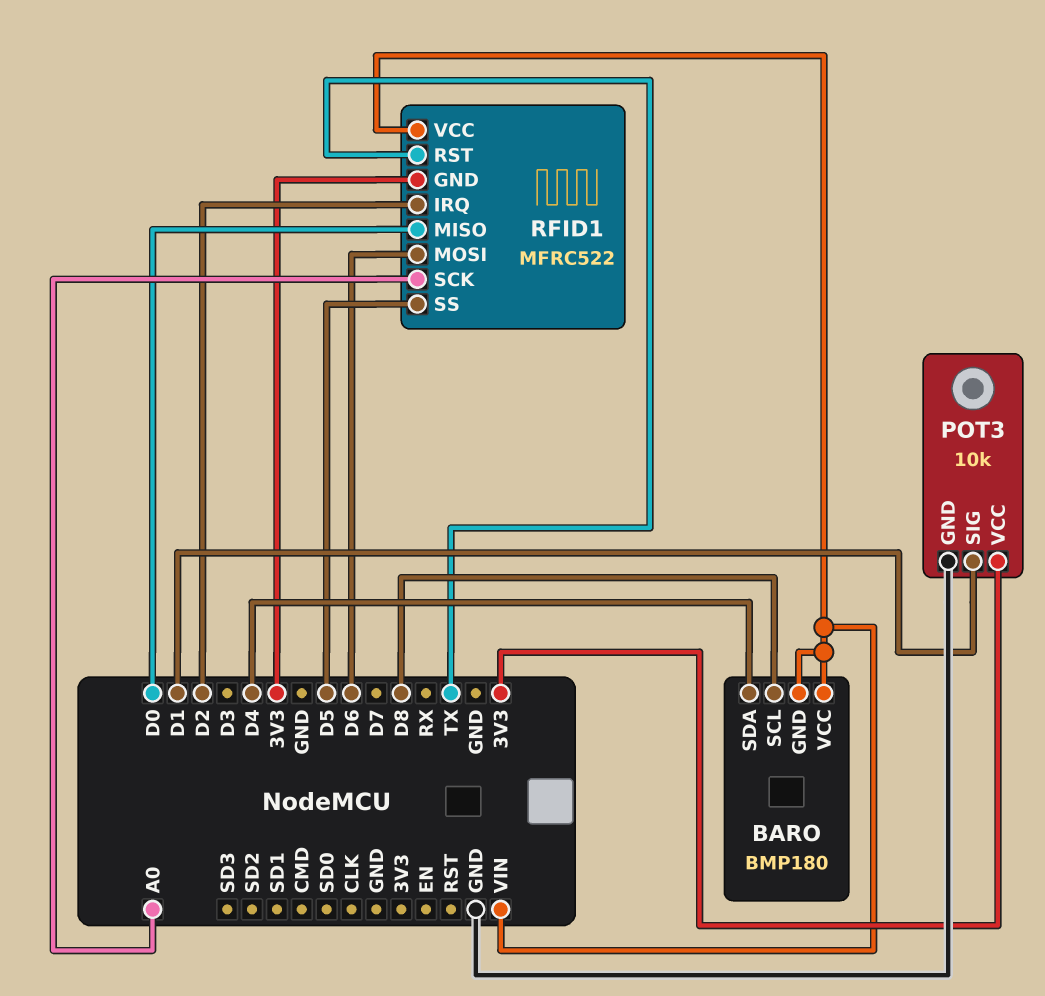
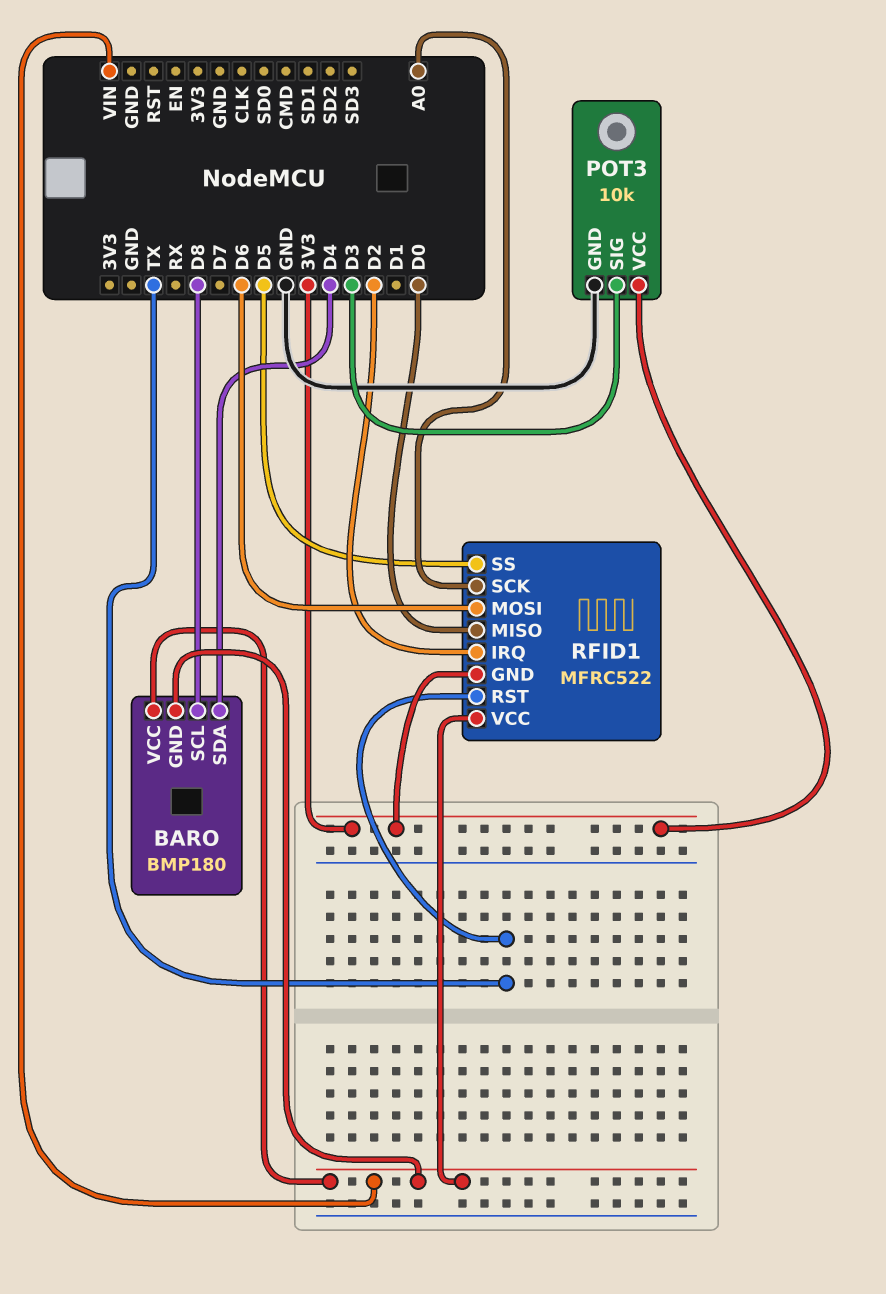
POT3 pin SIG: D1 -> D3

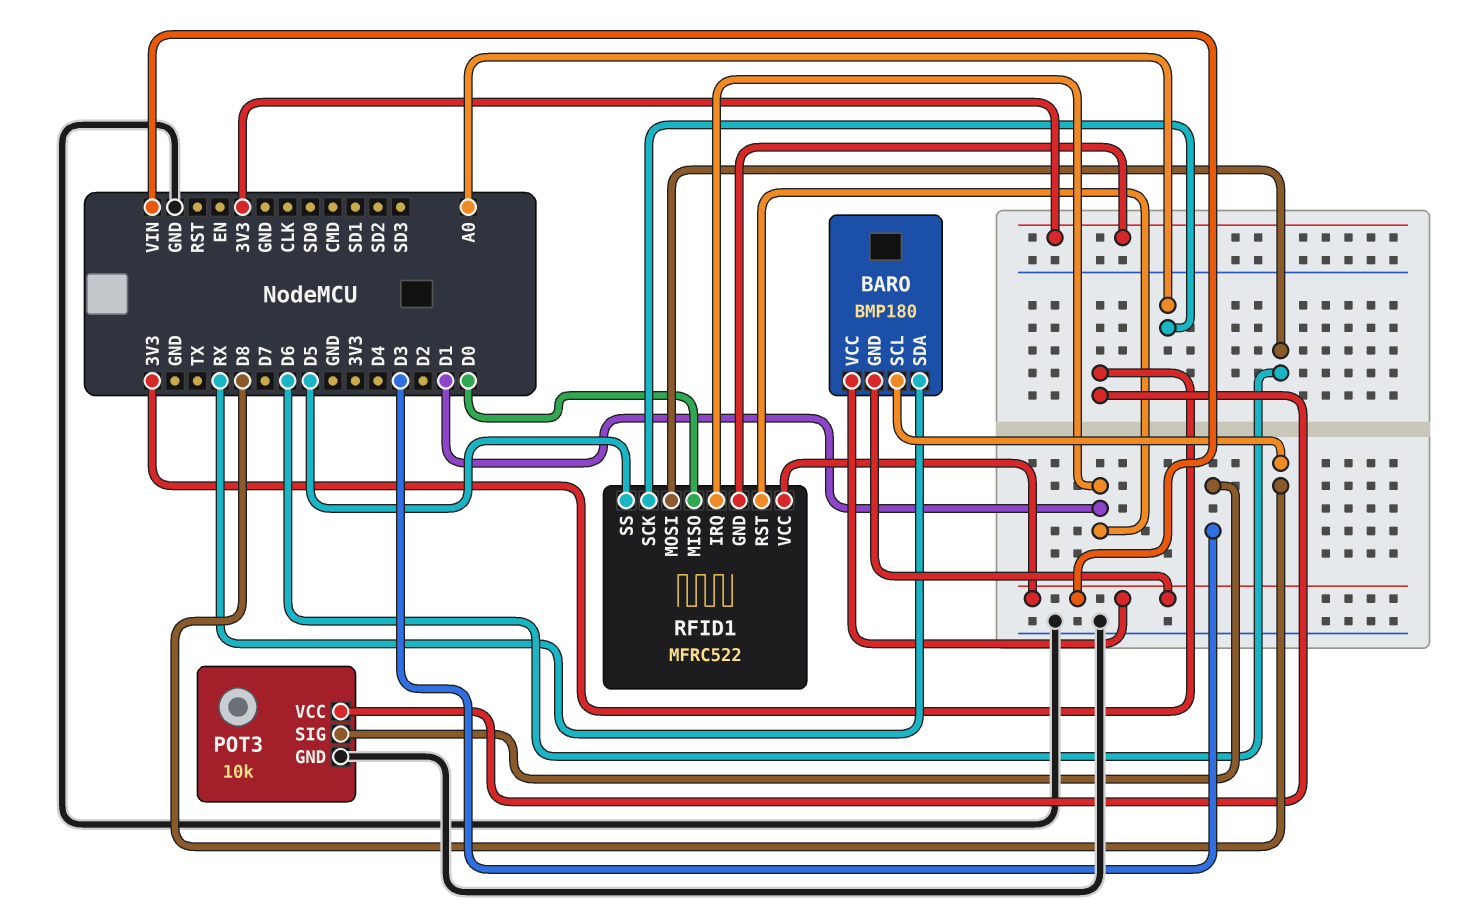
BARO pin SDA: D4 -> RX
RFID1 pin IRQ: D2 -> D1
RFID1 pin RST: TX -> D1

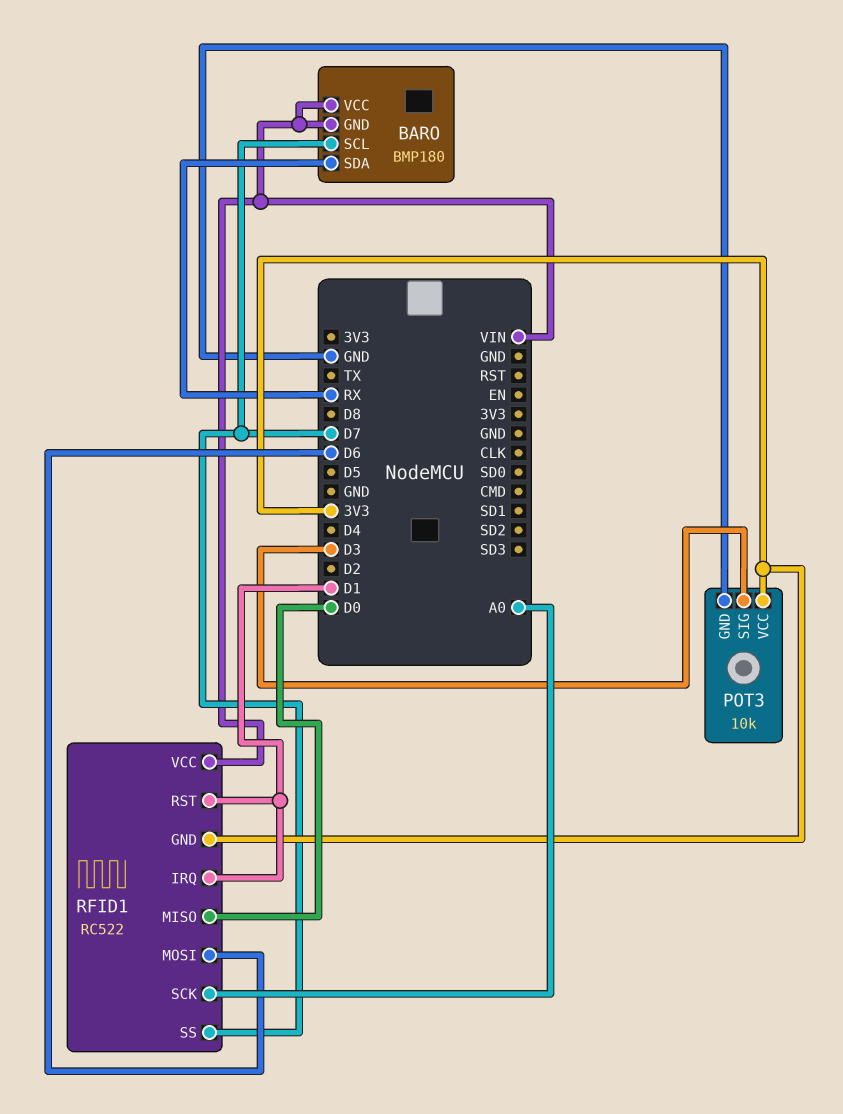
BARO pin SCL: D8 -> D7
RFID1: MFRC522 -> RC522
RFID1 pin SS: D5 -> D7

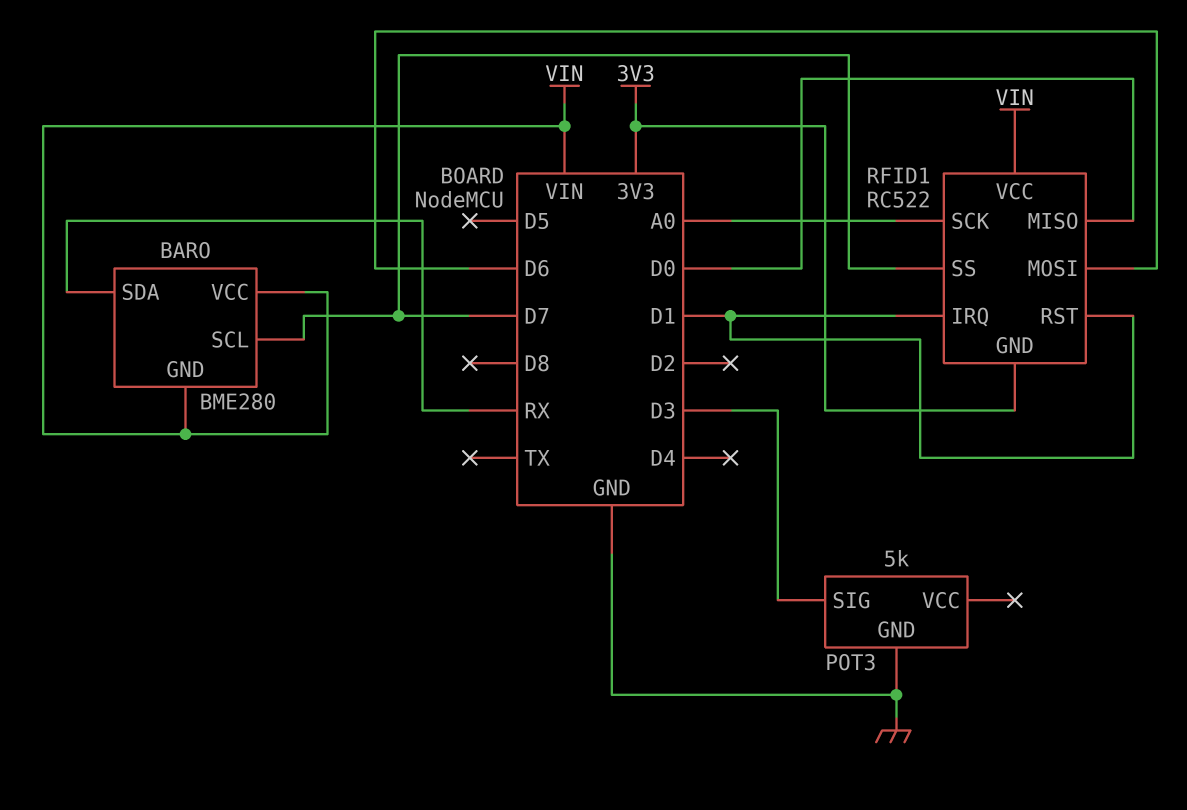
BARO: BMP180 -> BME280
POT3: 10k -> 5k
POT3 pin VCC: 3V3 -> none

